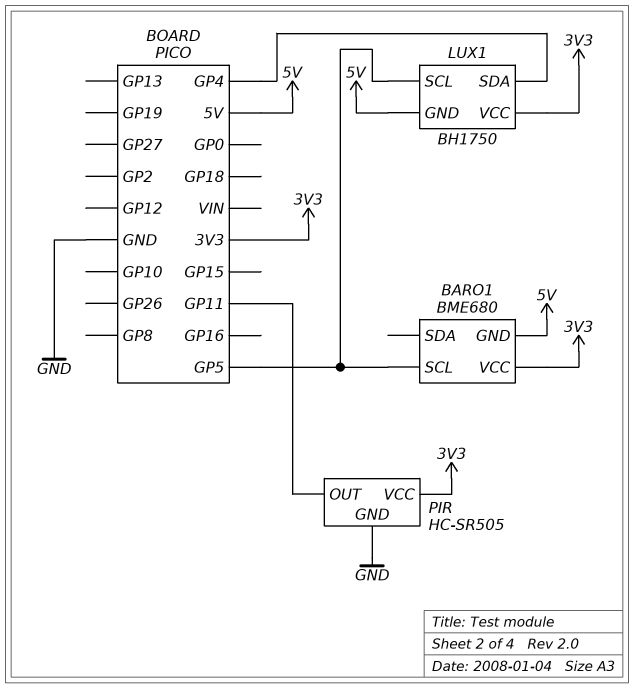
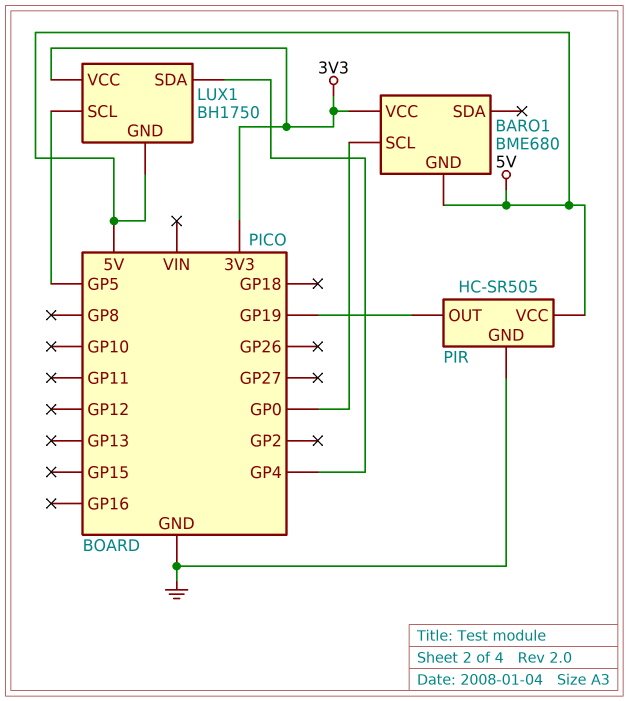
BARO1 pin SCL: GP5 -> GP0
PIR pin OUT: GP11 -> GP19
PIR pin VCC: 3V3 -> 5V

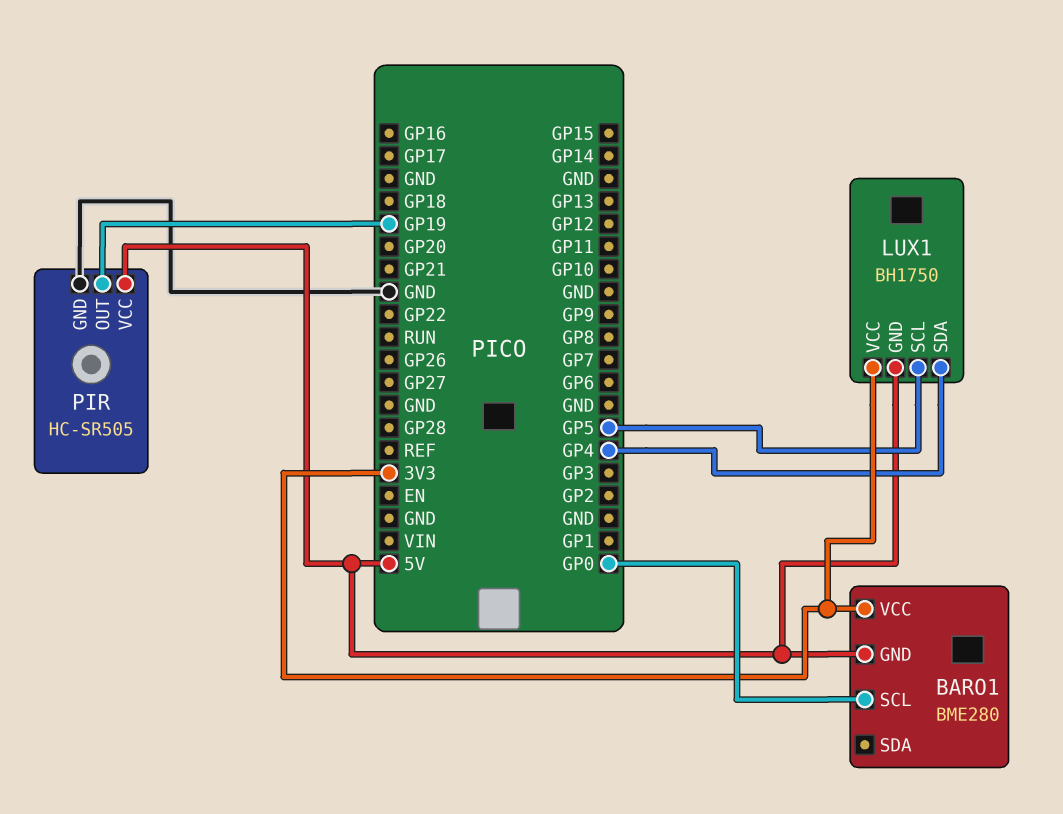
BARO1: BME680 -> BME280

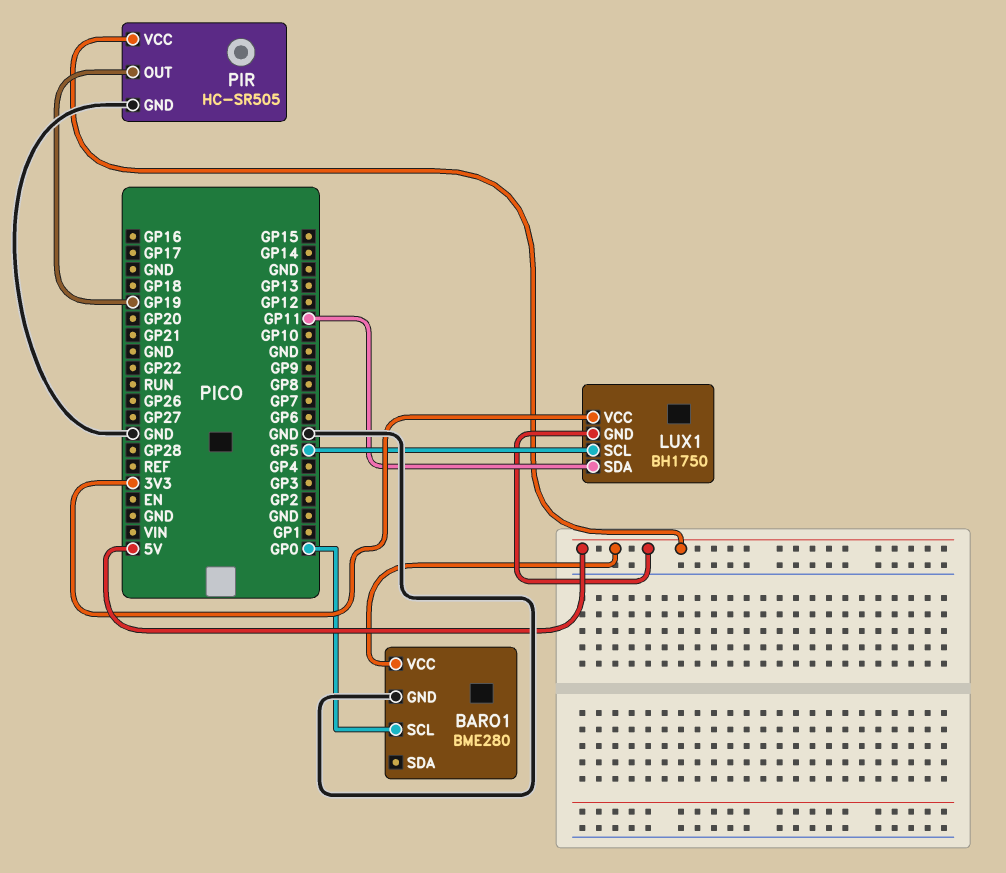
BARO1 pin GND: 5V -> GND
BARO1 pin VCC: 3V3 -> 5V
LUX1 pin SDA: GP4 -> GP11

